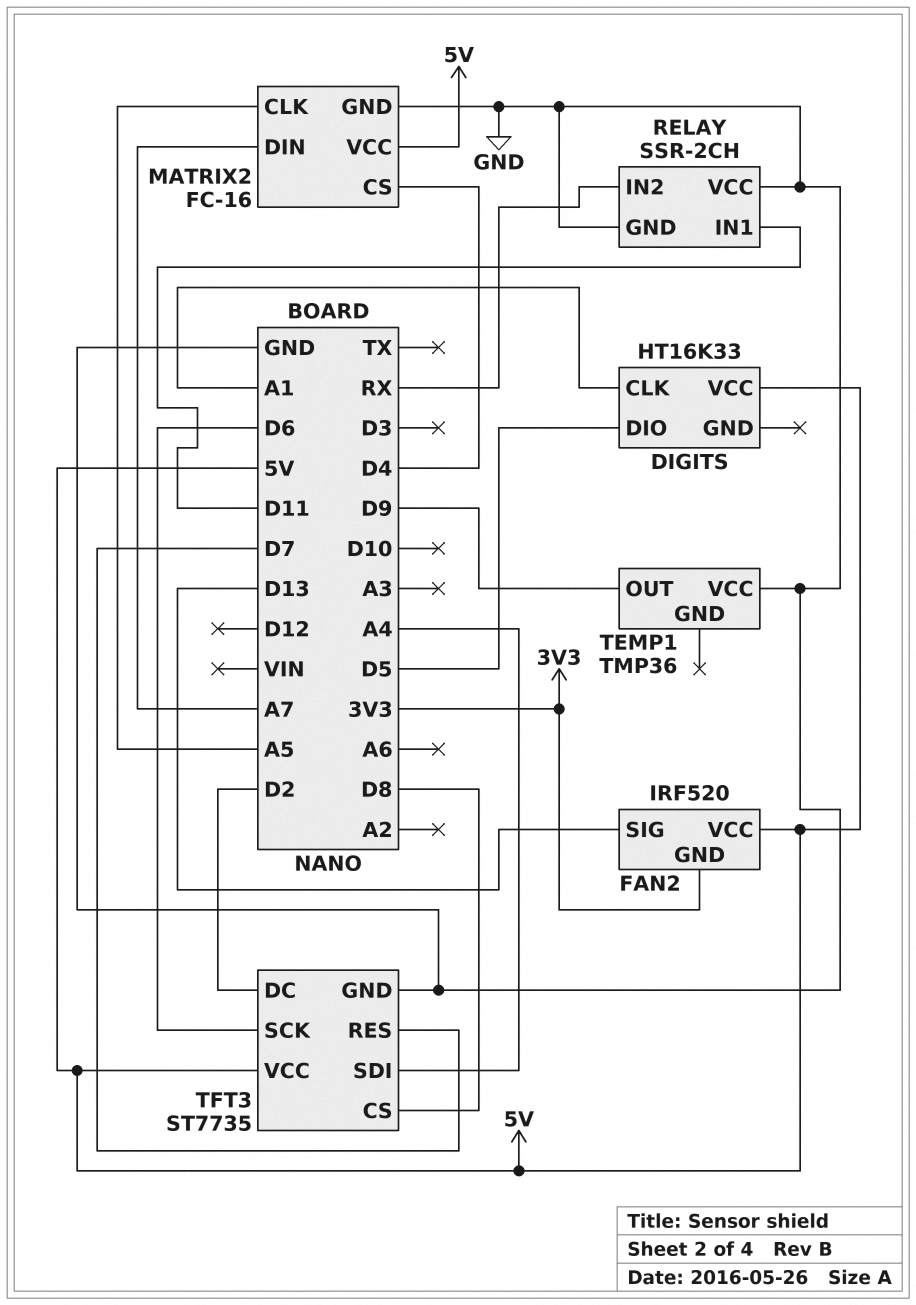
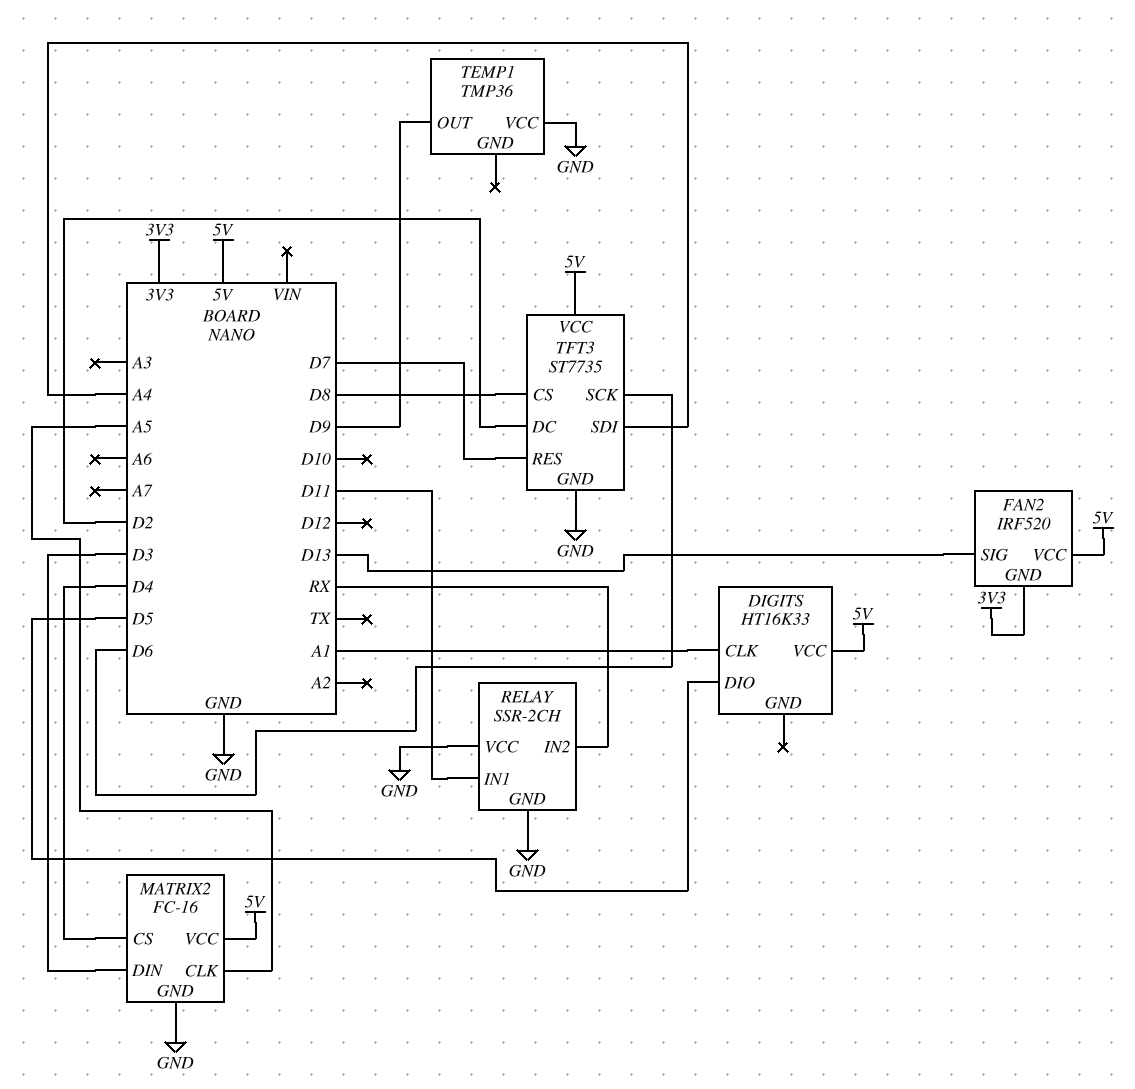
MATRIX2 pin DIN: A7 -> D3

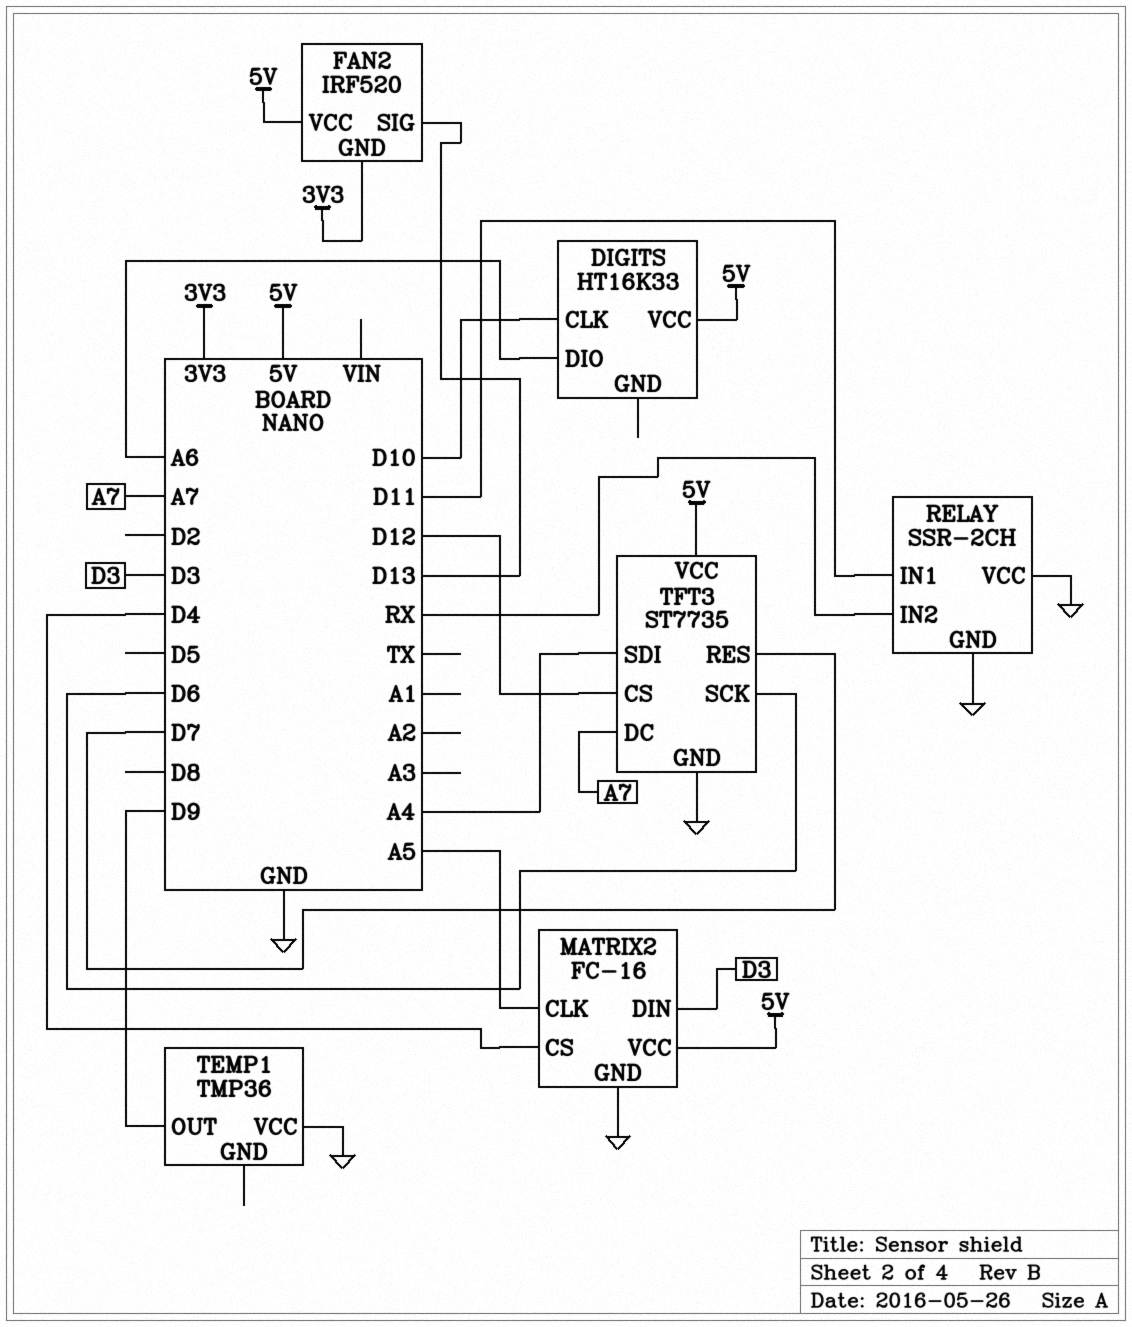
DIGITS pin CLK: A1 -> D10
DIGITS pin DIO: D5 -> A6
TFT3 pin CS: D8 -> D12
TFT3 pin DC: D2 -> A7

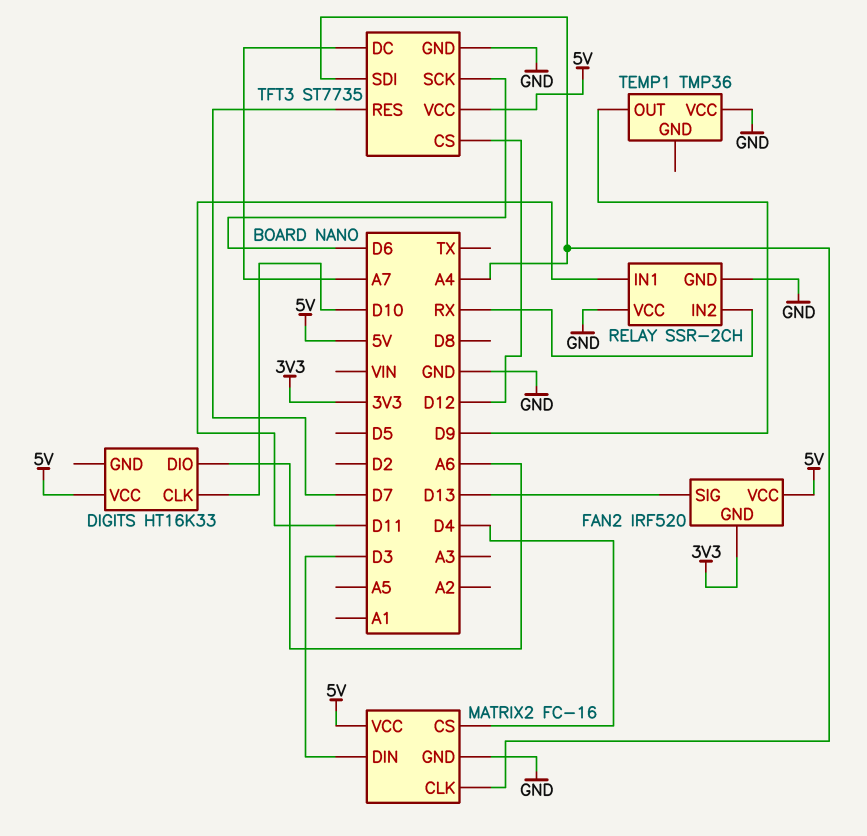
MATRIX2 pin CLK: A5 -> A4

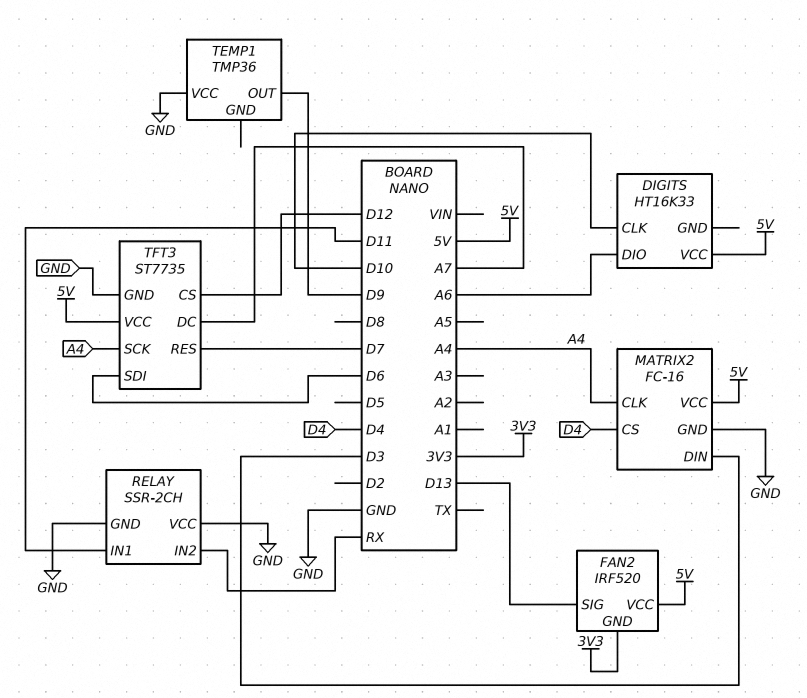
TFT3 pin SCK: D6 -> A4
TFT3 pin SDI: A4 -> D6

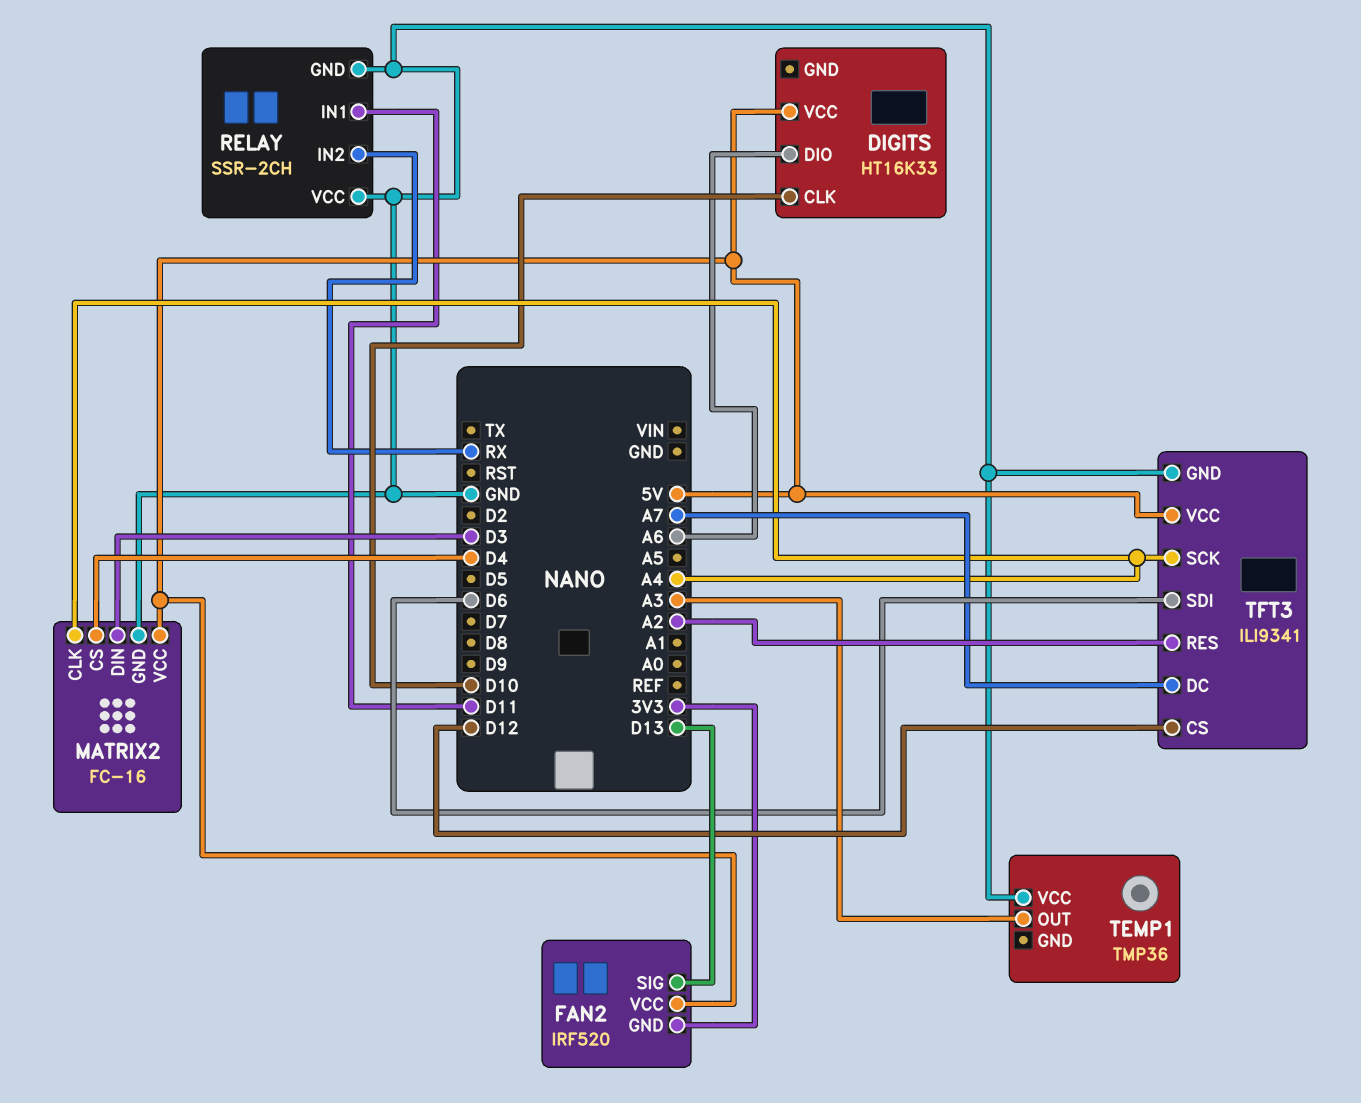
TEMP1 pin OUT: D9 -> A3
TFT3: ST7735 -> ILI9341
TFT3 pin RES: D7 -> A2

